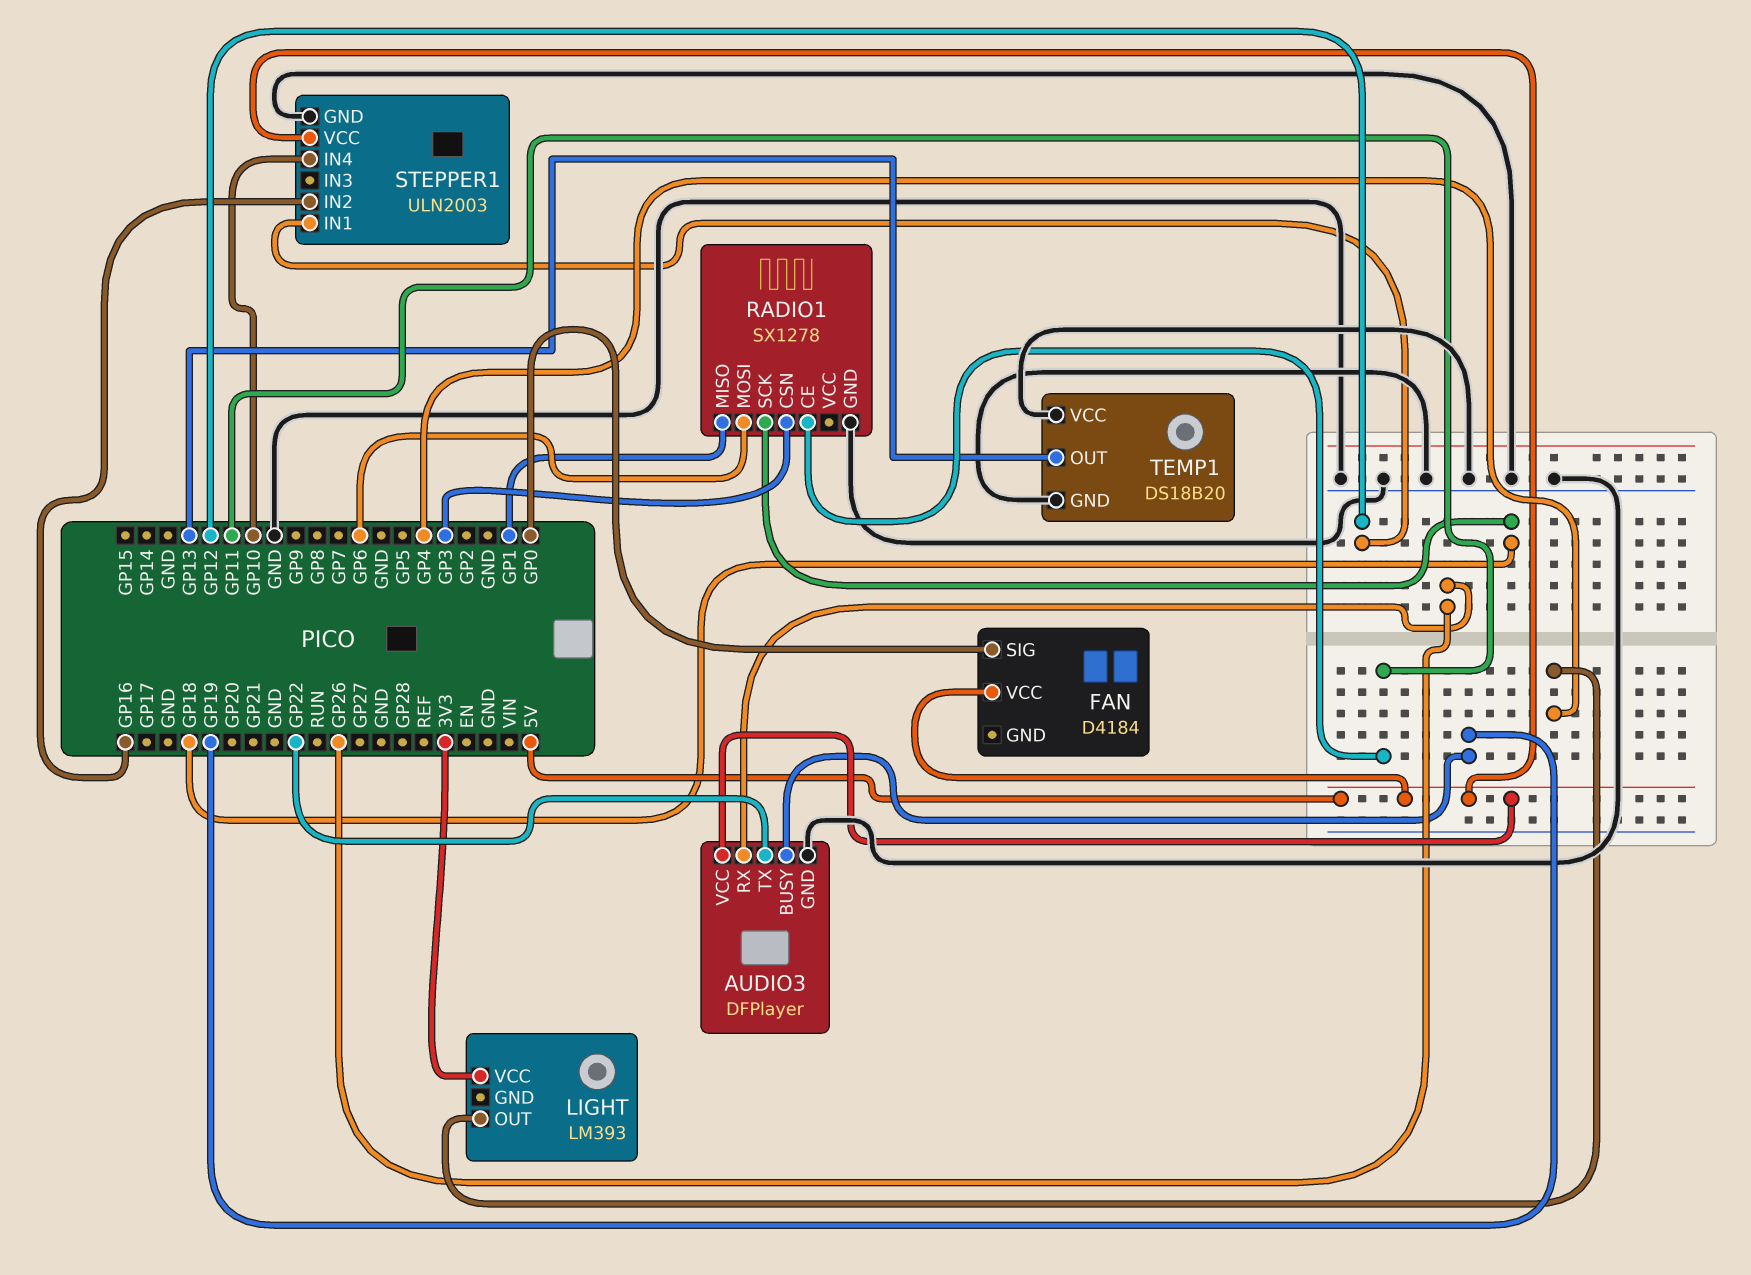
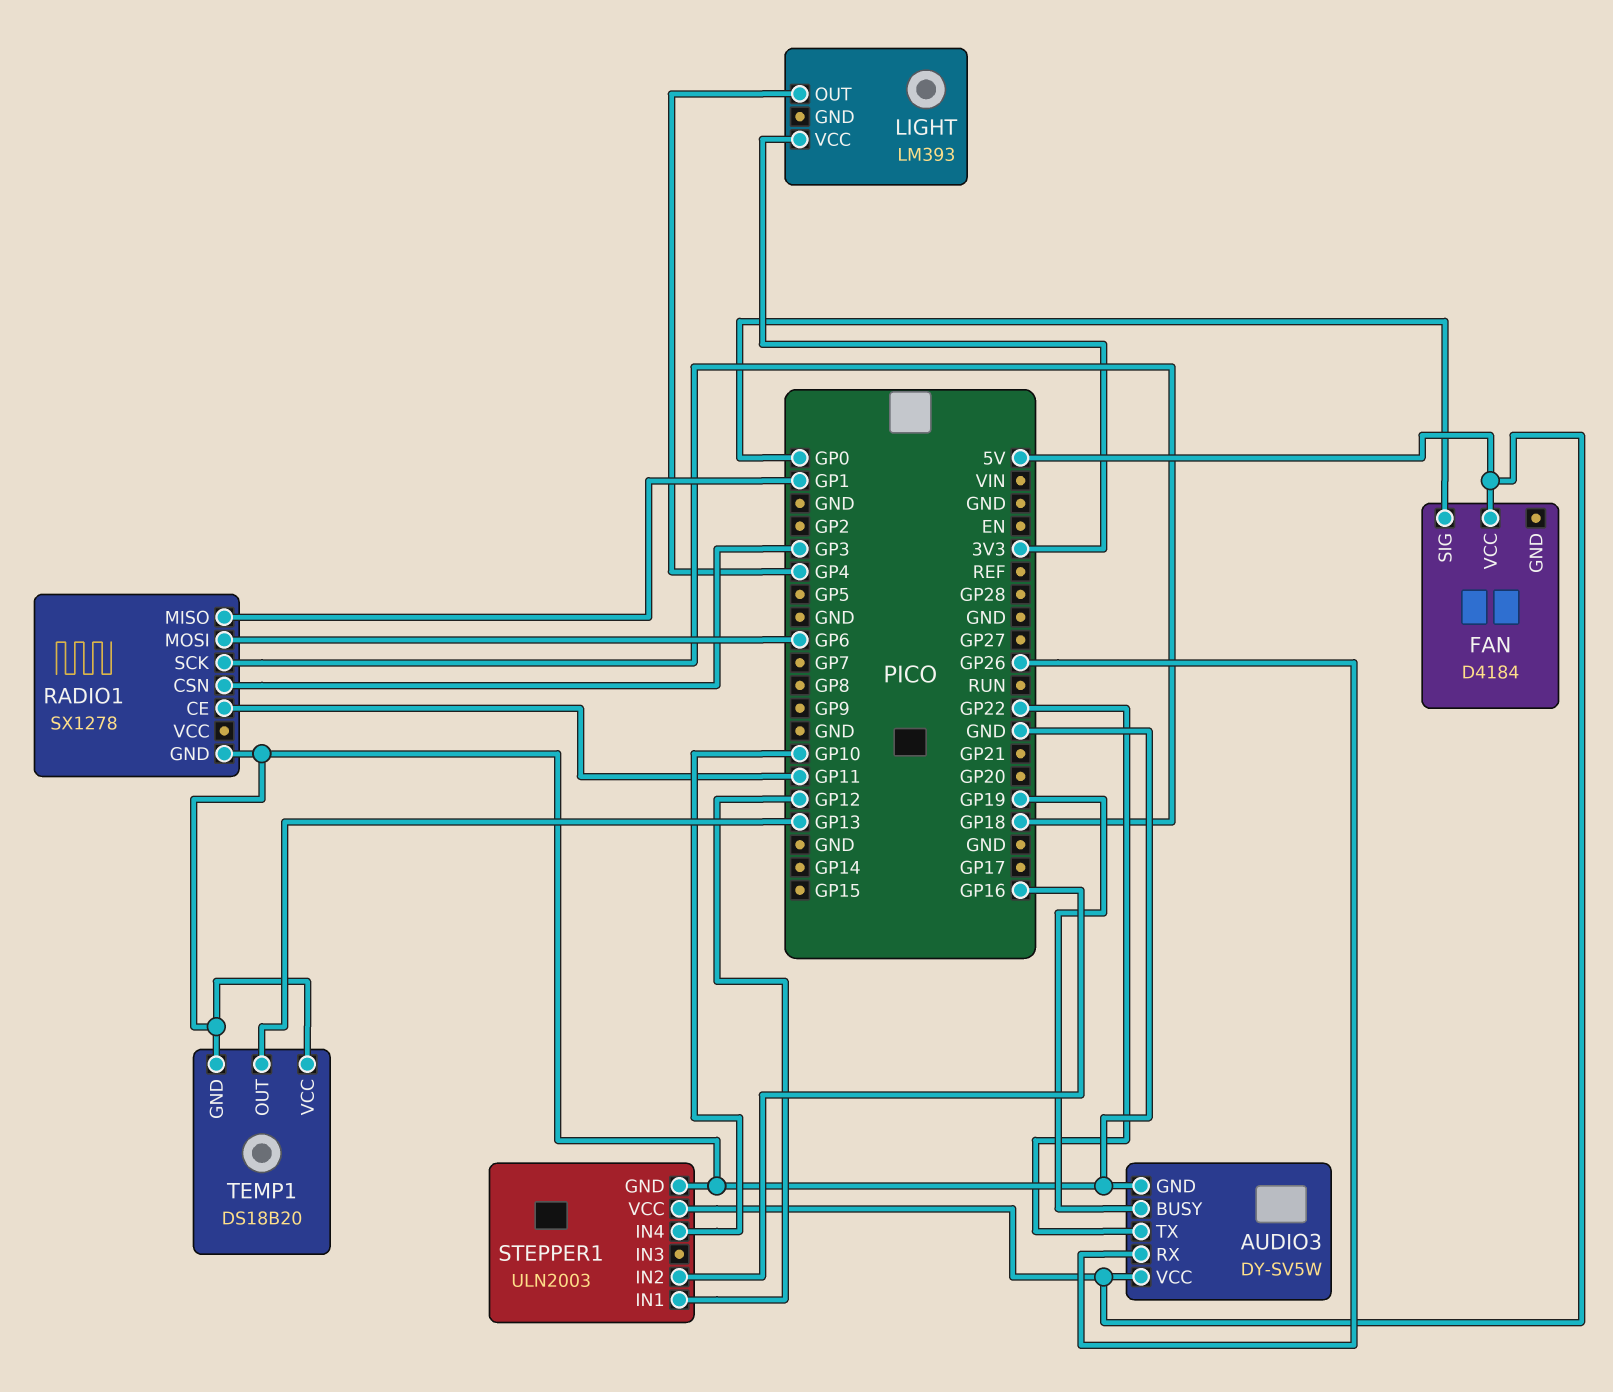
AUDIO3: DFPlayer -> DY-SV5W

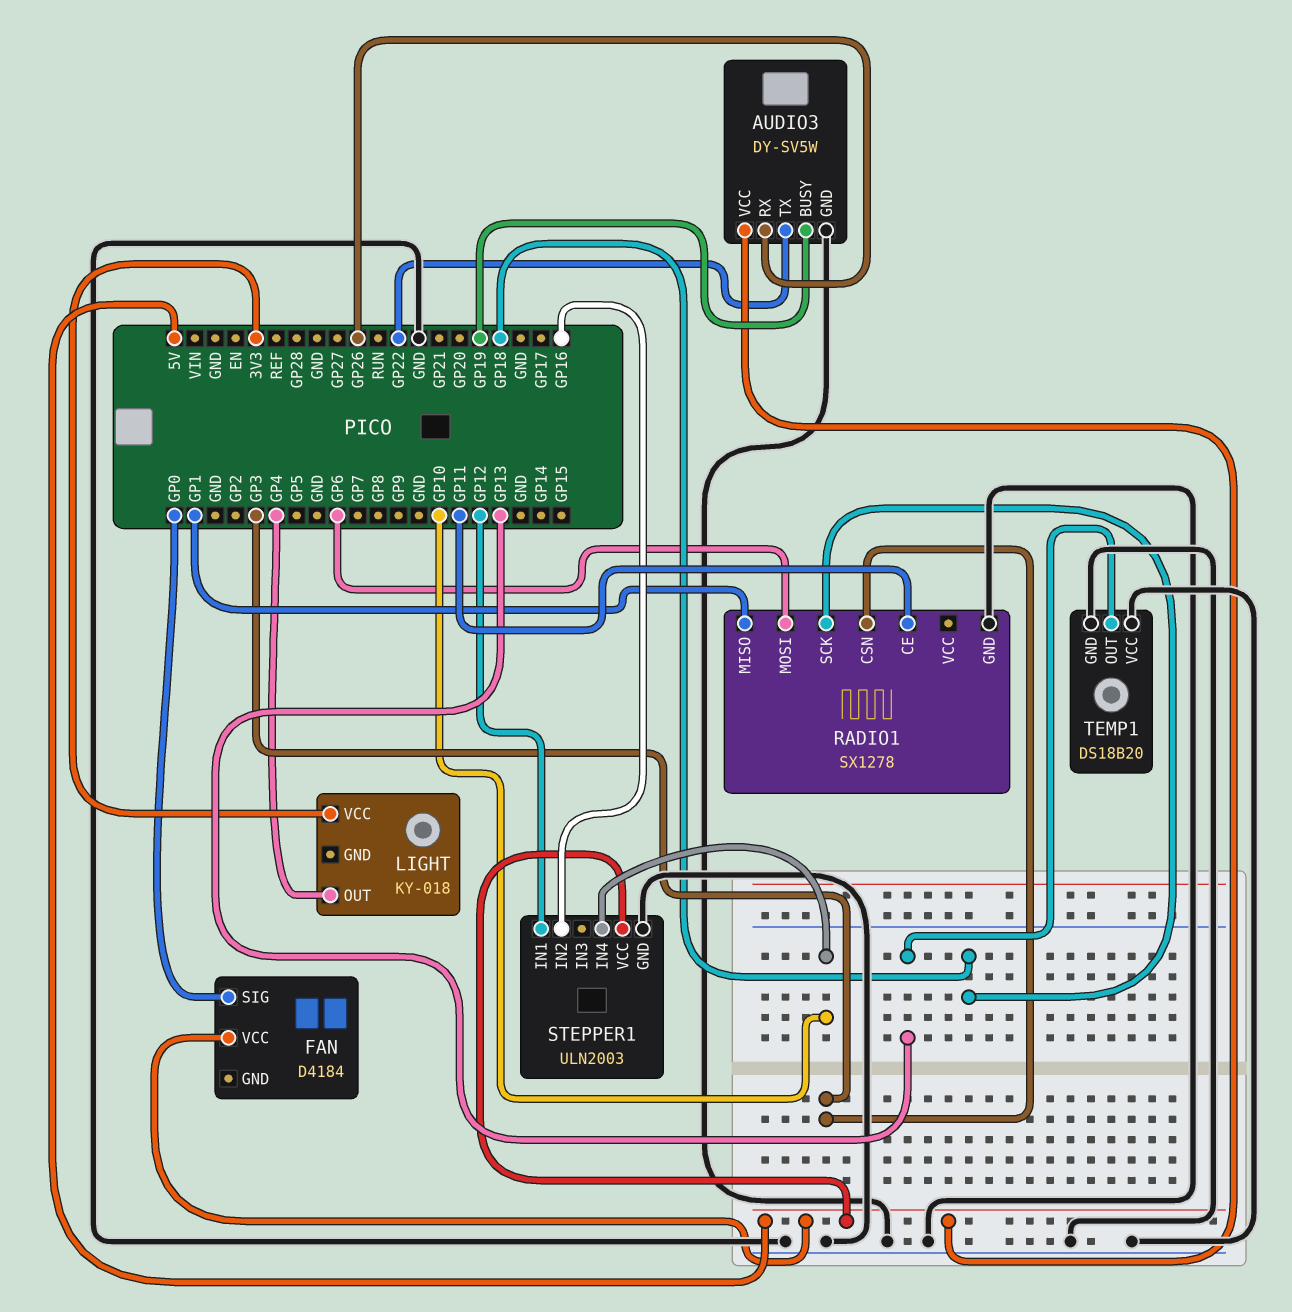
LIGHT: LM393 -> KY-018

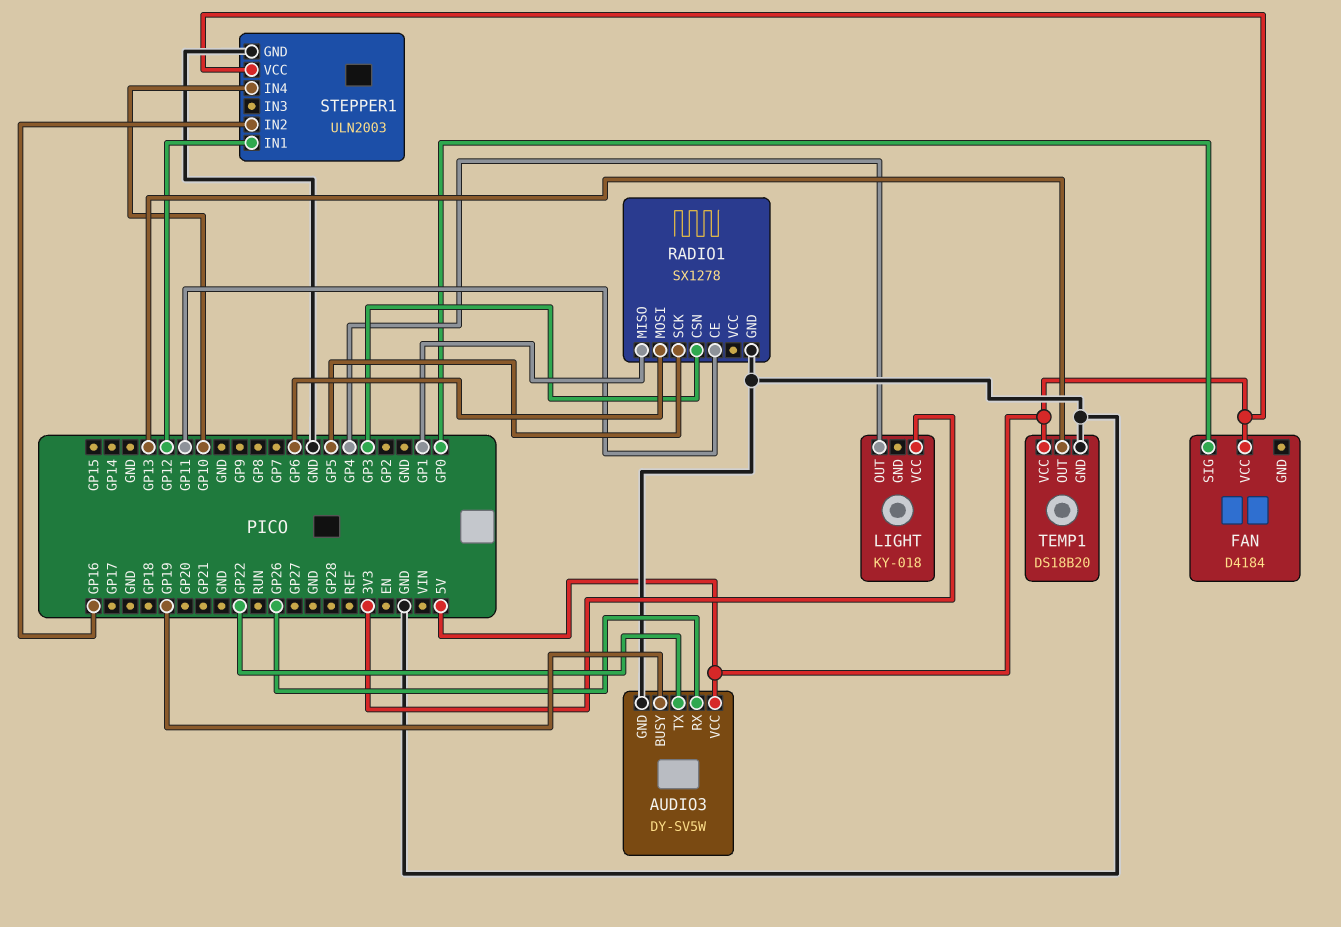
RADIO1 pin SCK: GP18 -> GP5
TEMP1 pin VCC: GND -> 5V

